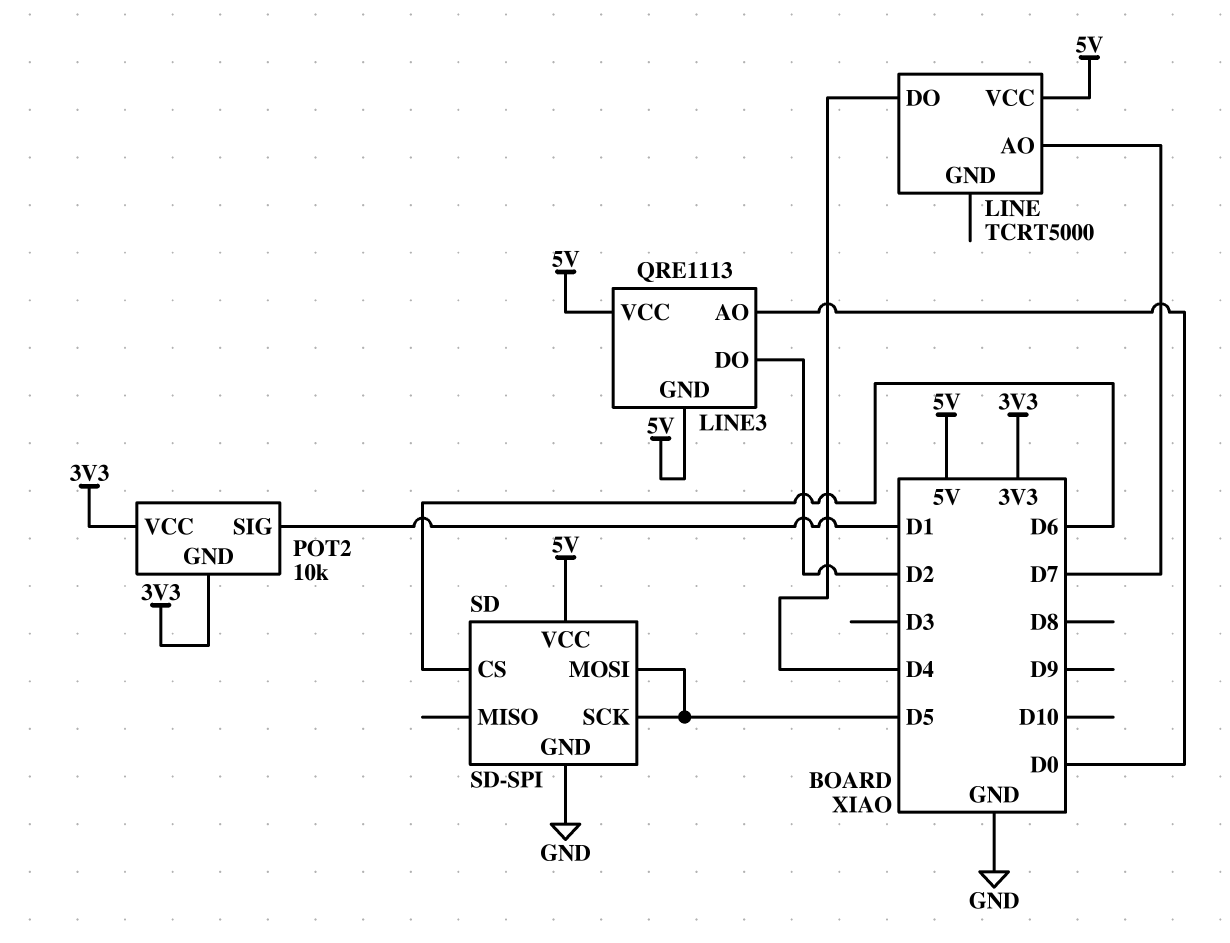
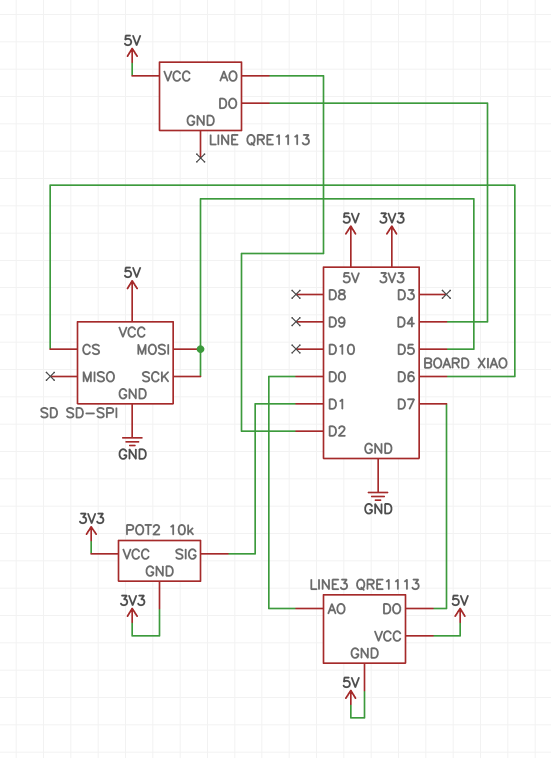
LINE: TCRT5000 -> QRE1113
LINE pin AO: D7 -> D2
LINE3 pin DO: D2 -> D7

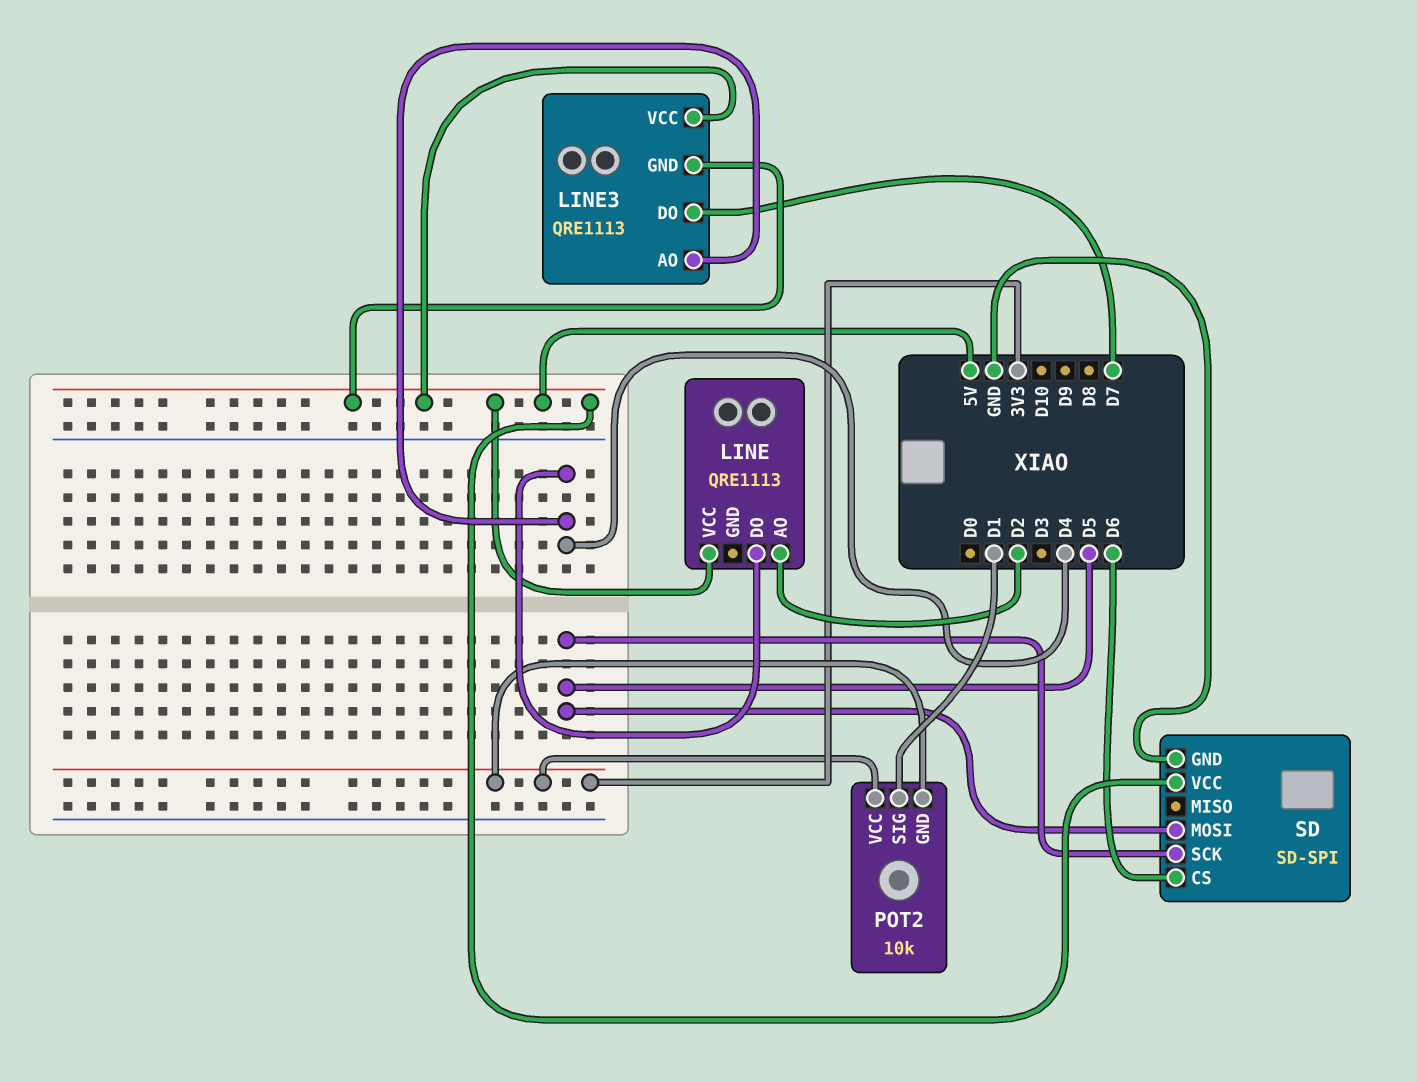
LINE3 pin AO: D0 -> D4

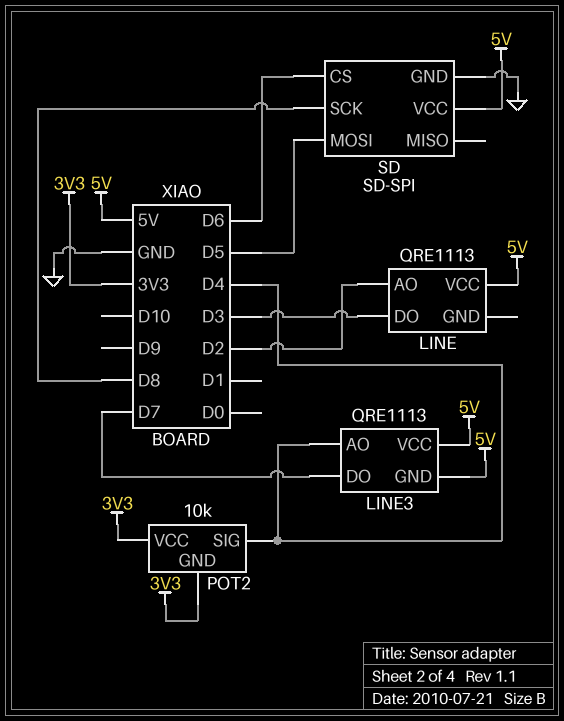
LINE pin DO: D4 -> D3
POT2 pin SIG: D1 -> D4
SD pin SCK: D5 -> D8

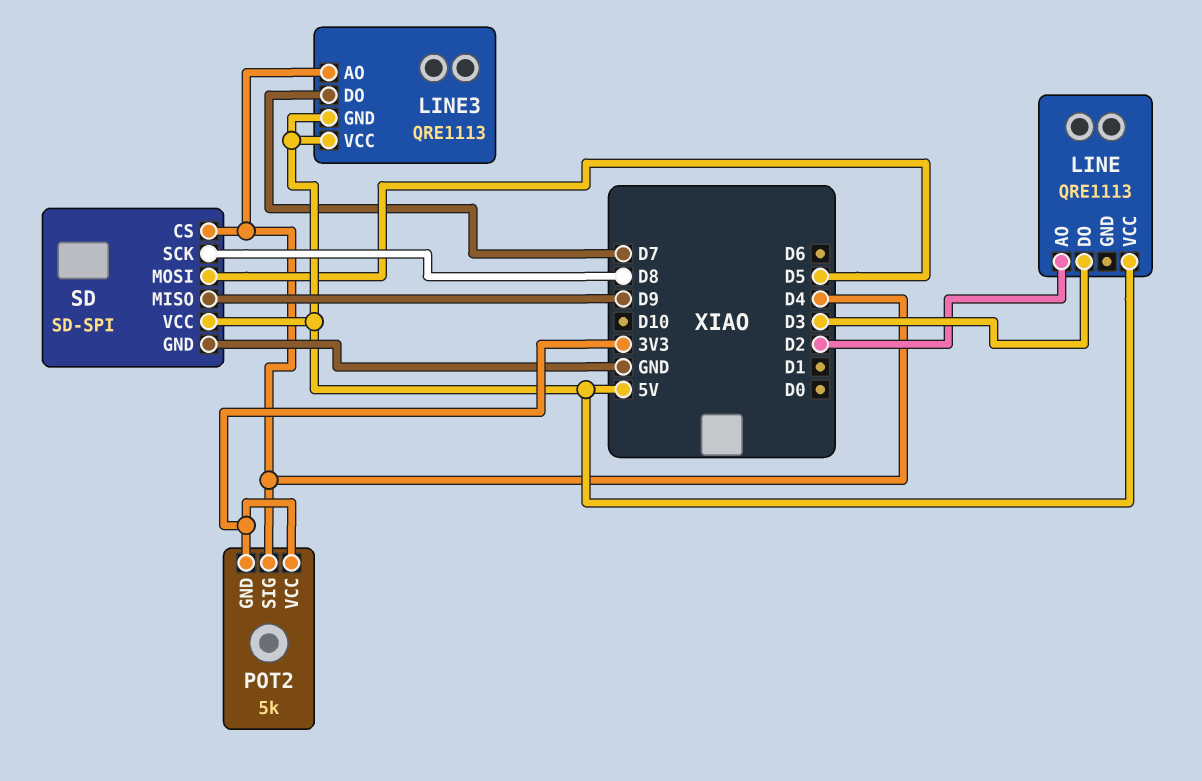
POT2: 10k -> 5k
SD pin CS: D6 -> D4
SD pin MISO: none -> D9

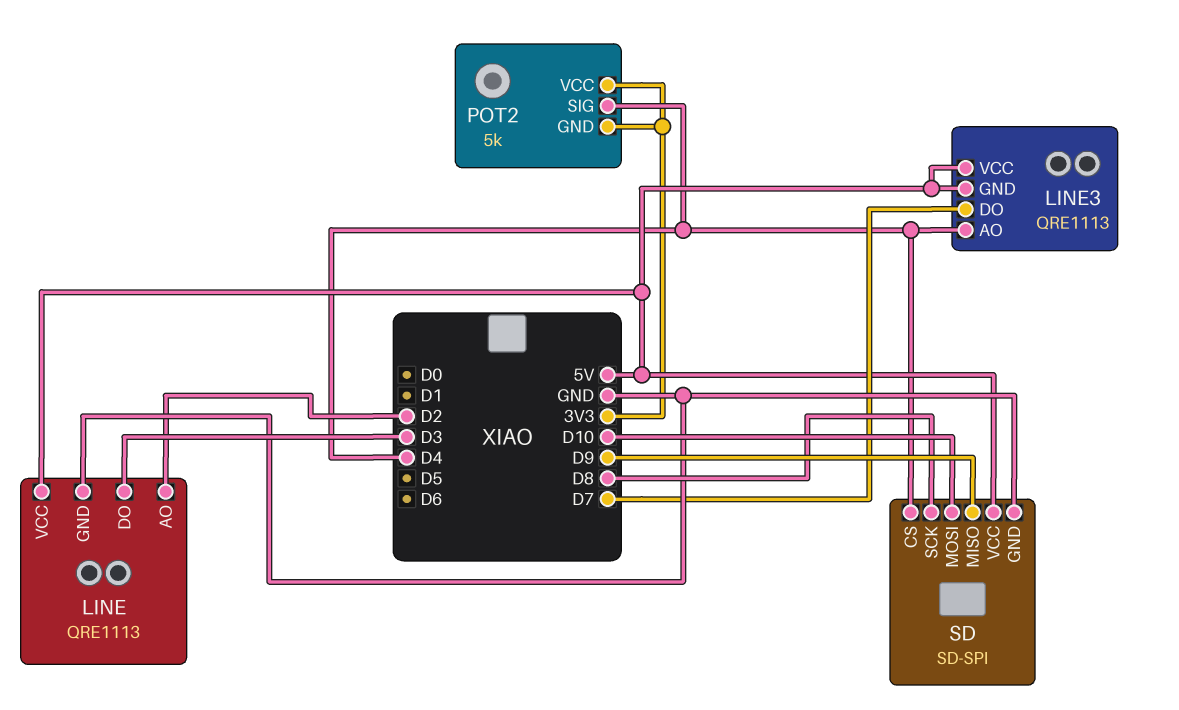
LINE pin GND: none -> GND
SD pin MOSI: D5 -> D10

